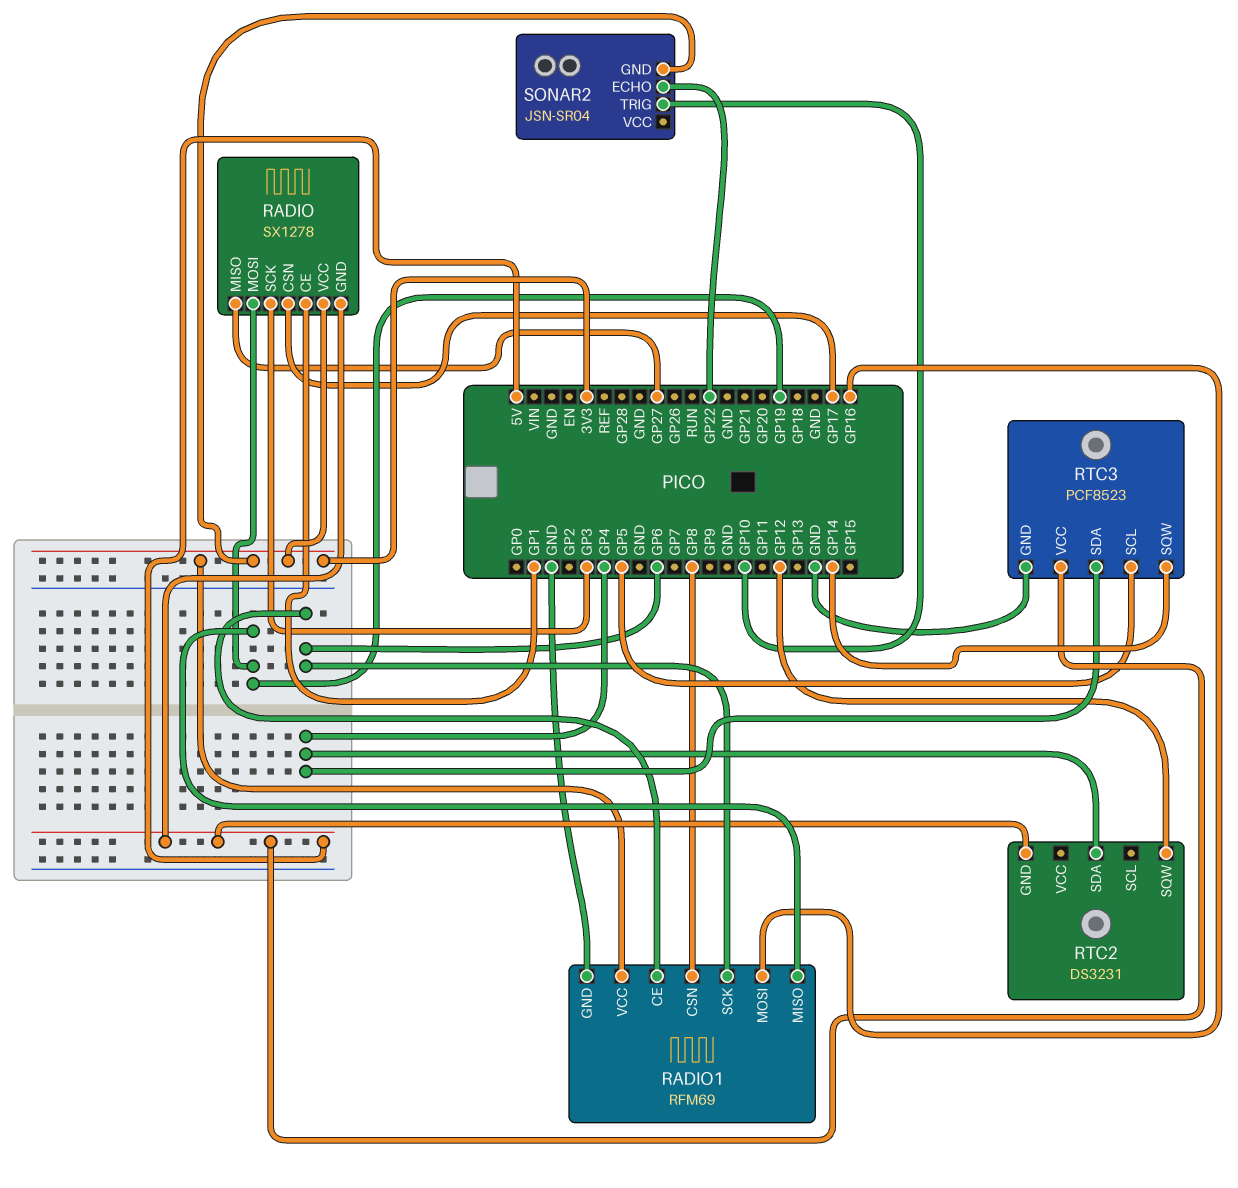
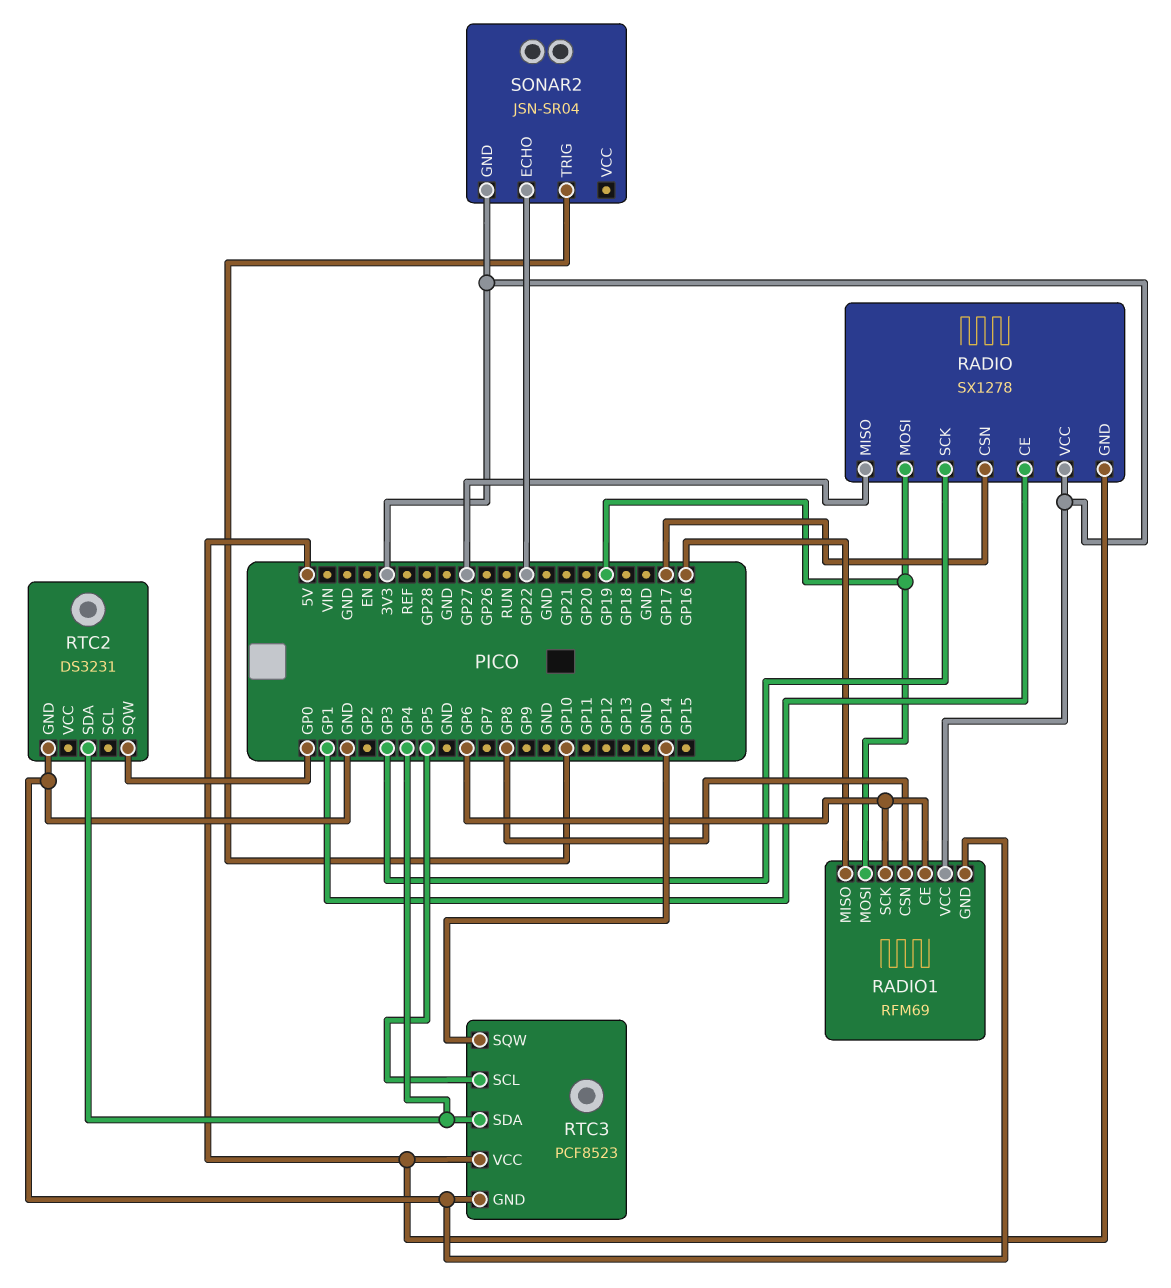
RADIO1 pin MISO: GP19 -> GP16
RADIO1 pin MOSI: GP16 -> GP19
RTC2 pin GND: 5V -> GND
RTC2 pin SQW: GP12 -> GP0

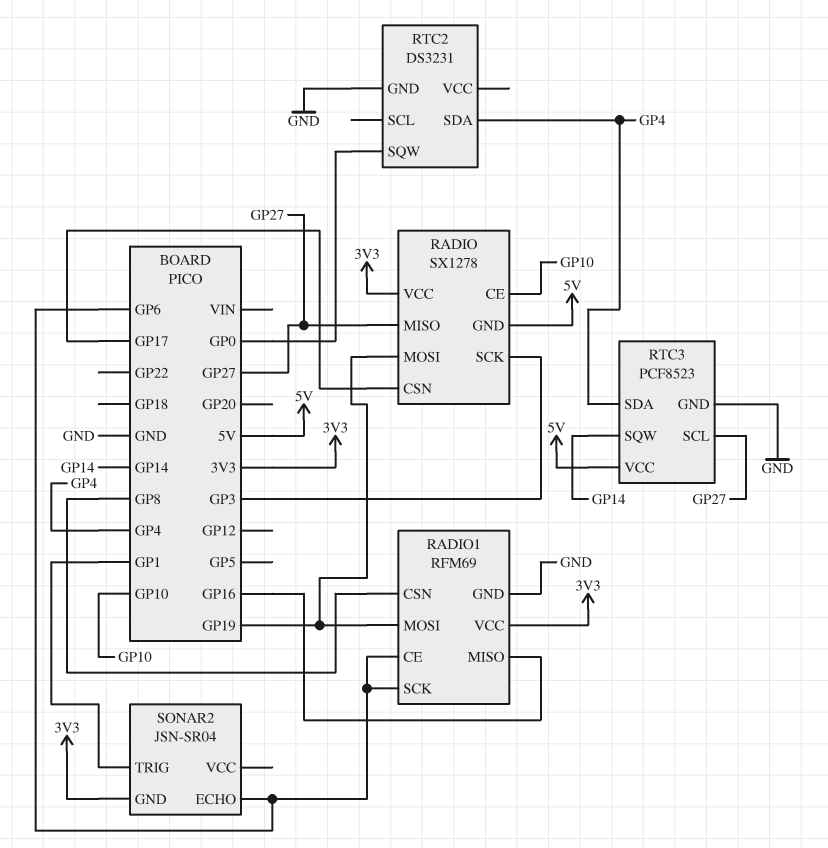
RADIO pin CE: GP1 -> GP10
RTC3 pin SCL: GP5 -> GP27
SONAR2 pin ECHO: GP22 -> GP6
SONAR2 pin TRIG: GP10 -> GP1

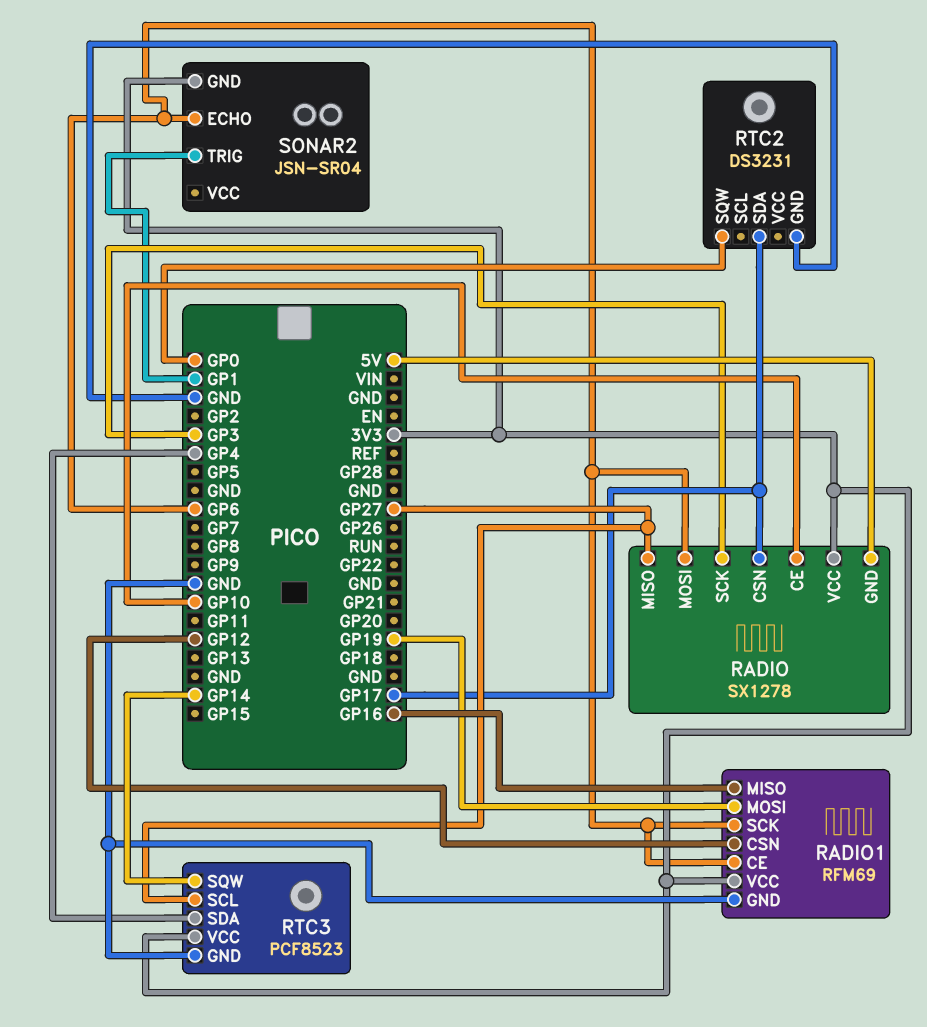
RADIO pin MOSI: GP19 -> GP6
RADIO1 pin CSN: GP8 -> GP12
RTC2 pin SDA: GP4 -> GP17
RTC3 pin VCC: 5V -> 3V3

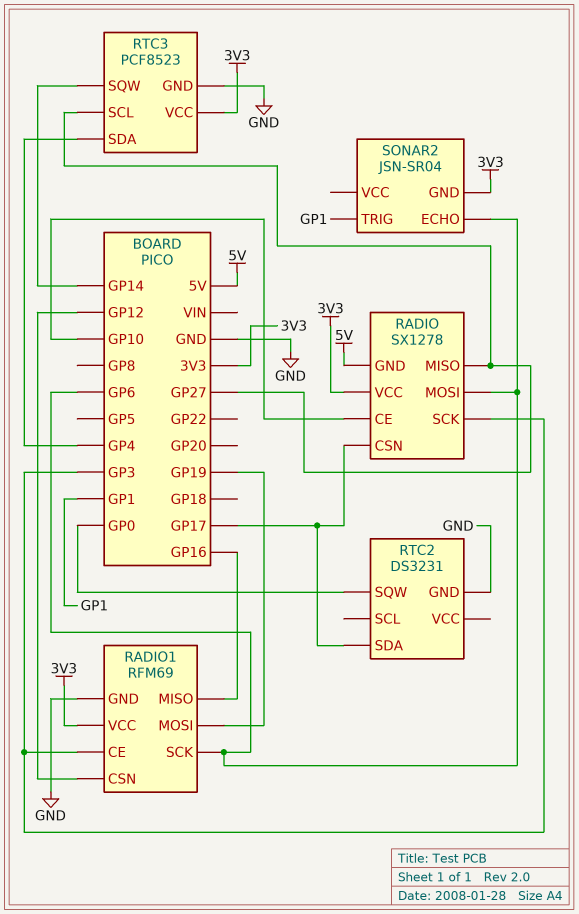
RADIO1 pin CE: GP6 -> GP3

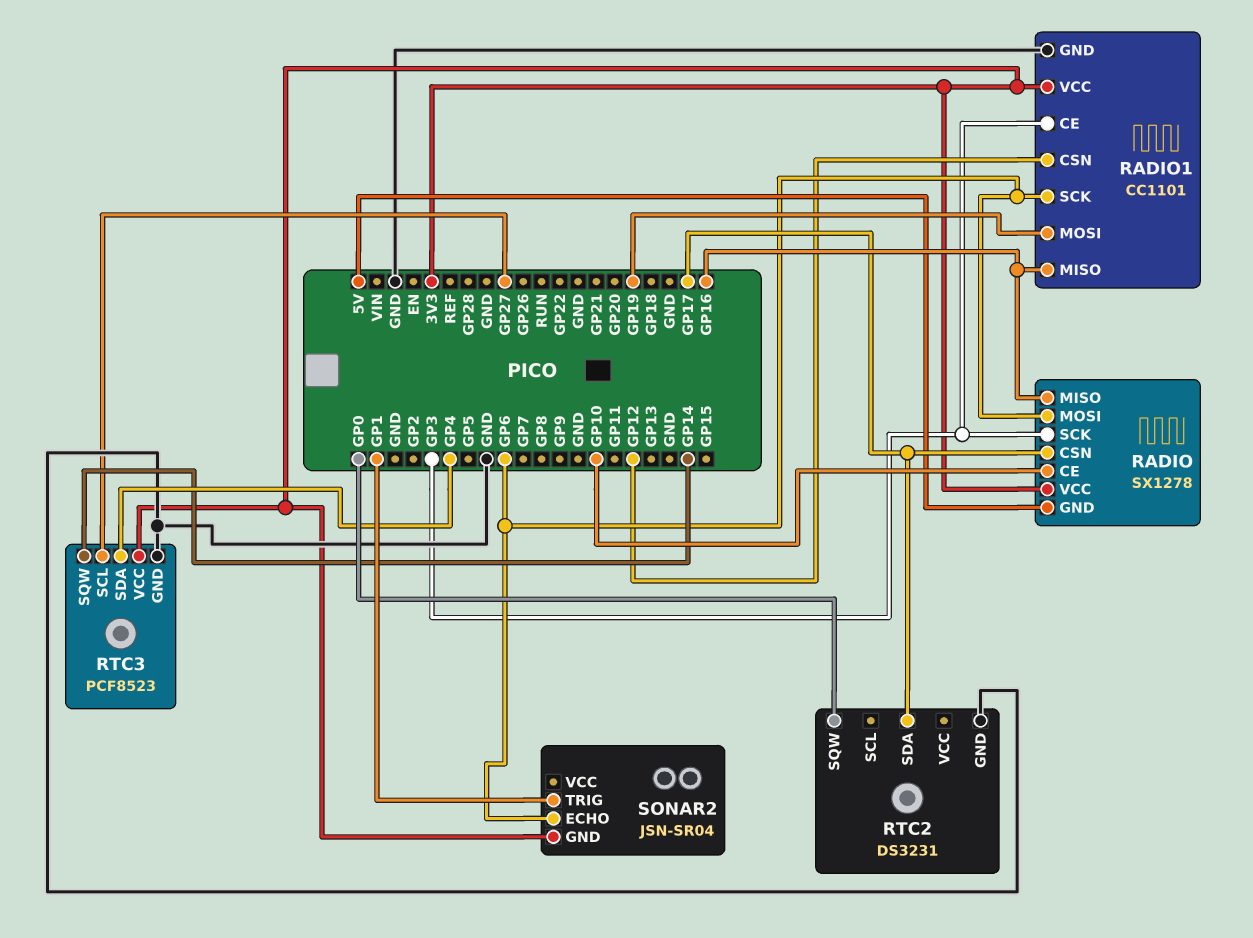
RADIO pin MISO: GP27 -> GP16
RADIO1: RFM69 -> CC1101

